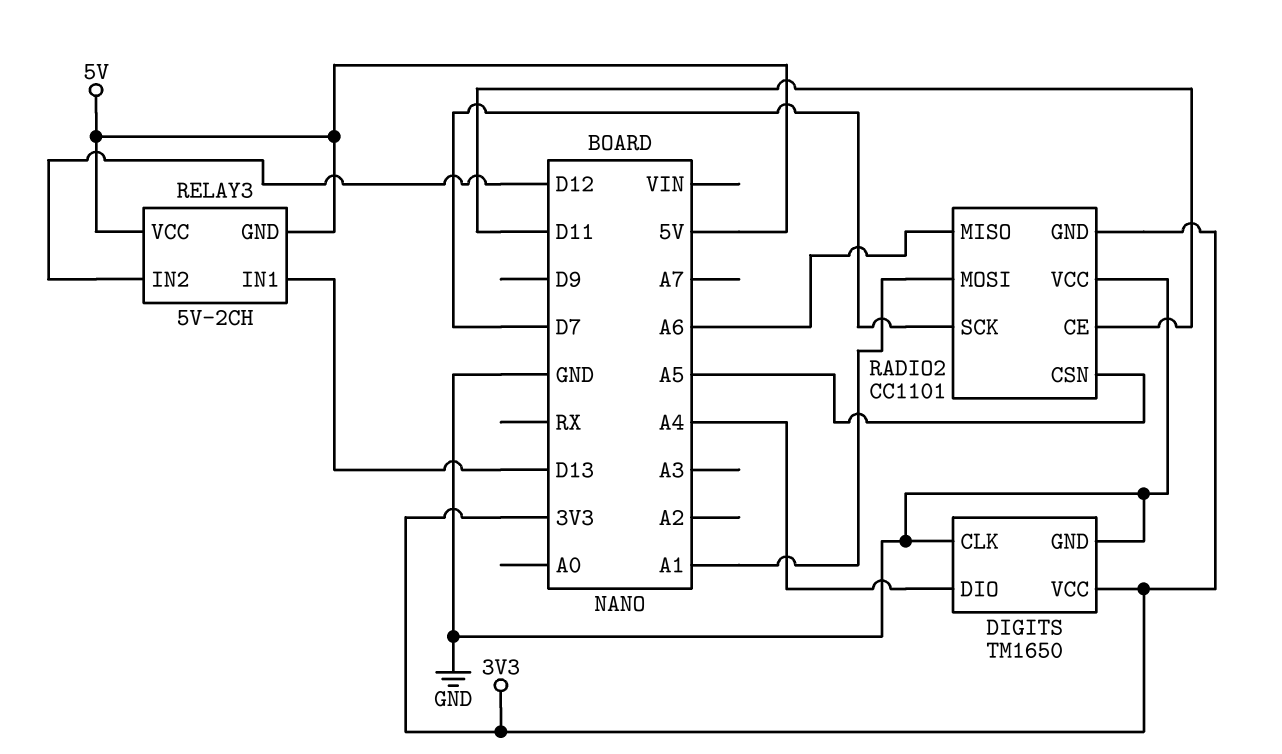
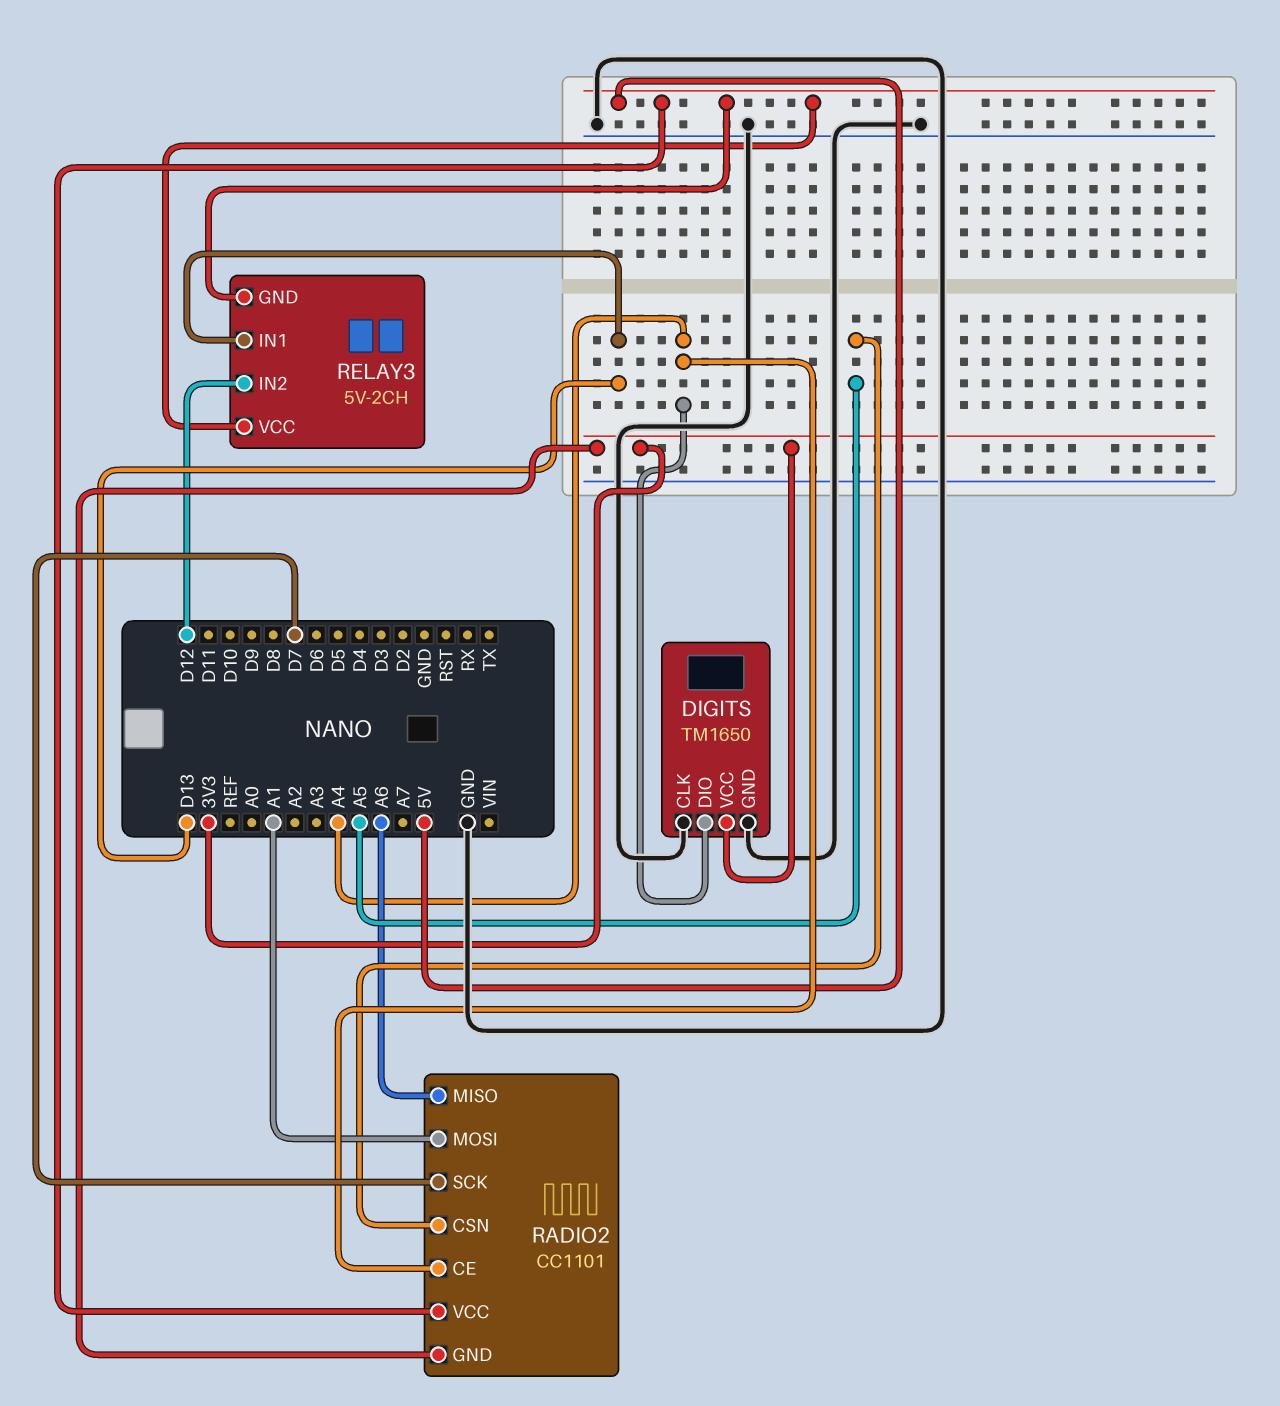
RADIO2 pin CE: D11 -> A4
RADIO2 pin VCC: GND -> 5V

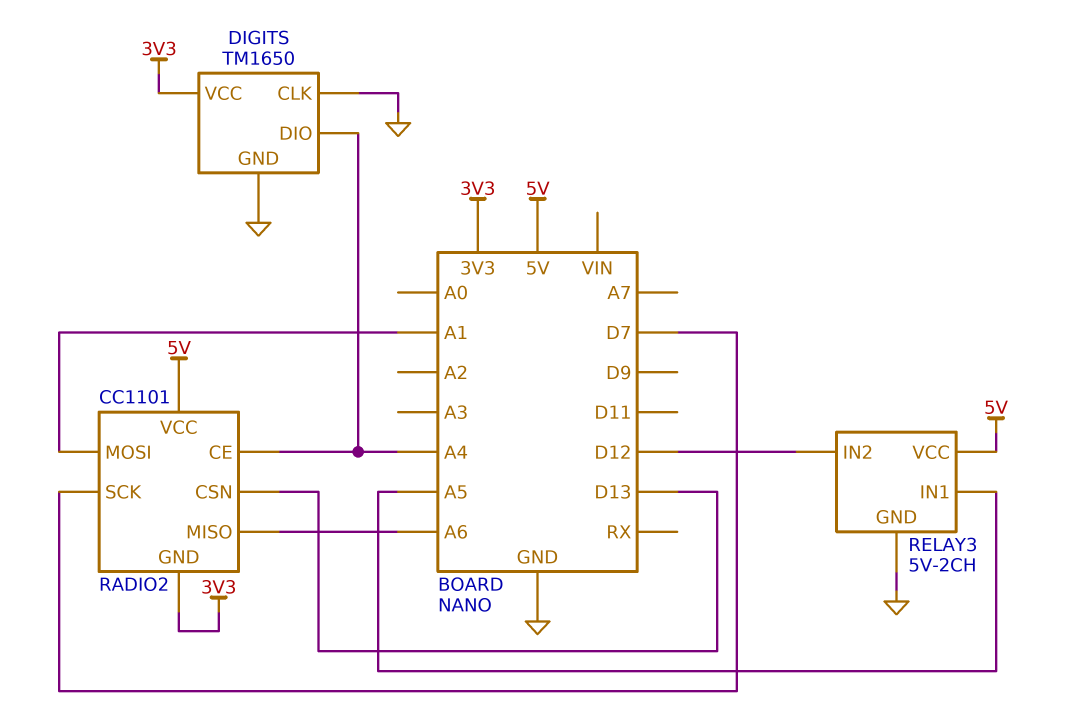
RADIO2 pin CSN: A5 -> D13
RELAY3 pin GND: 5V -> GND
RELAY3 pin IN1: D13 -> A5

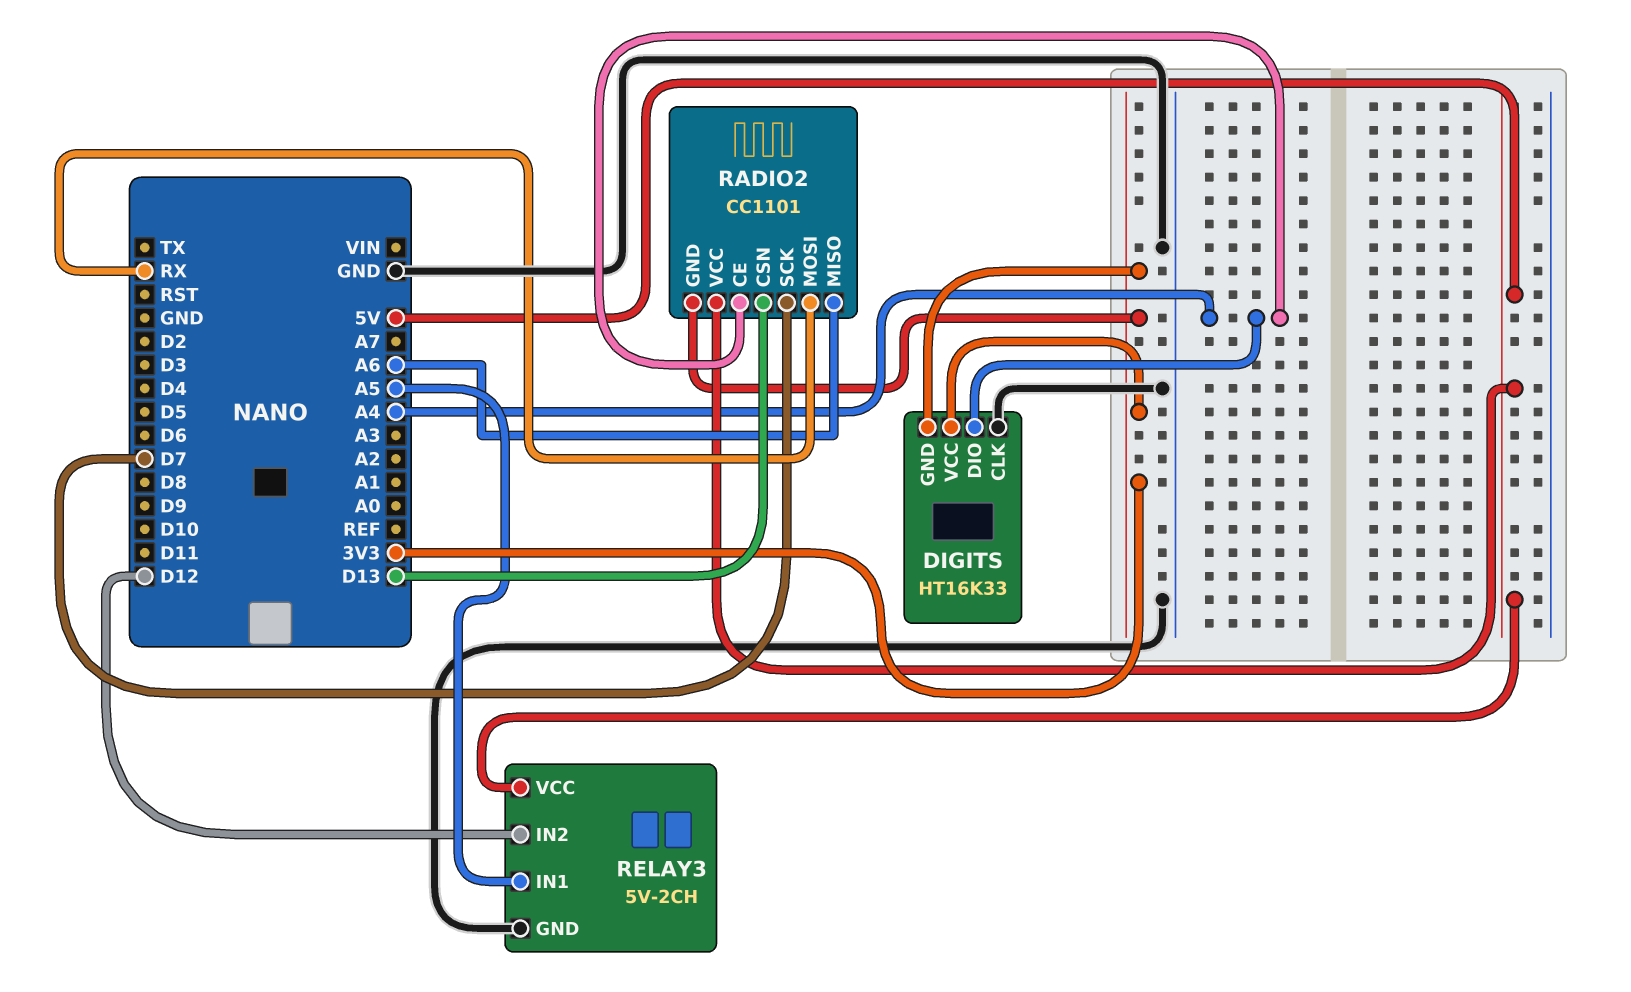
DIGITS: TM1650 -> HT16K33
DIGITS pin GND: GND -> 3V3
RADIO2 pin MOSI: A1 -> RX

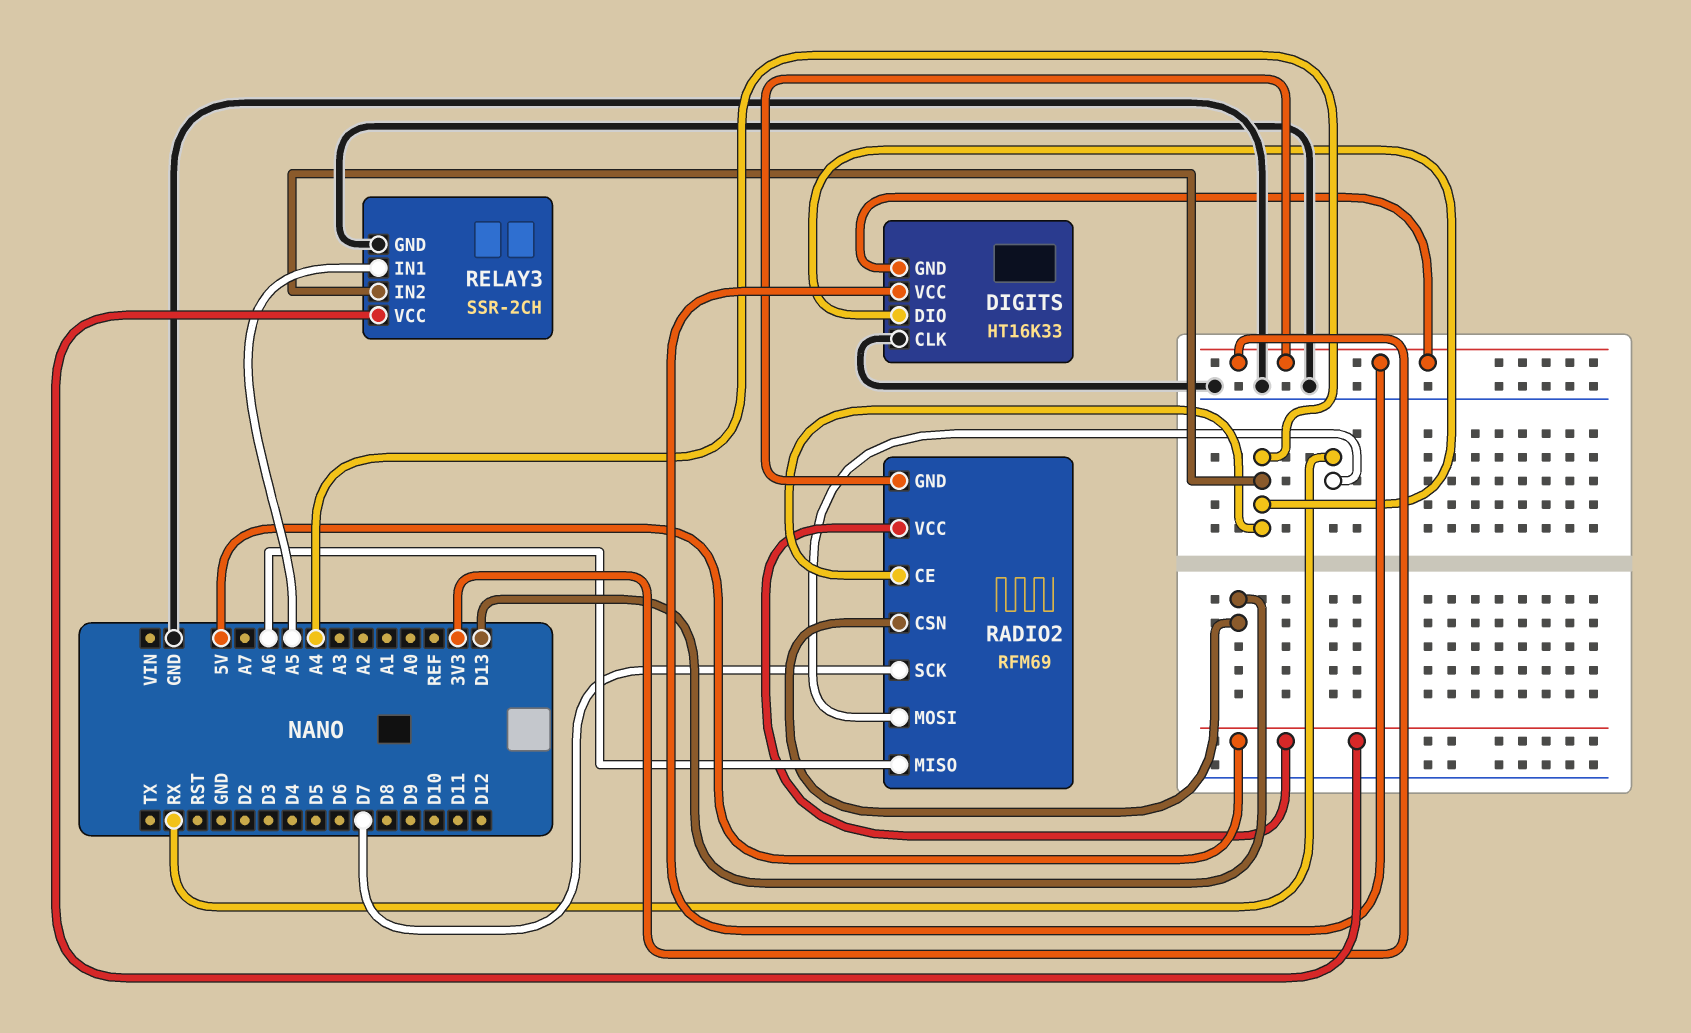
RADIO2: CC1101 -> RFM69
RELAY3: 5V-2CH -> SSR-2CH
RELAY3 pin IN2: D12 -> A4

